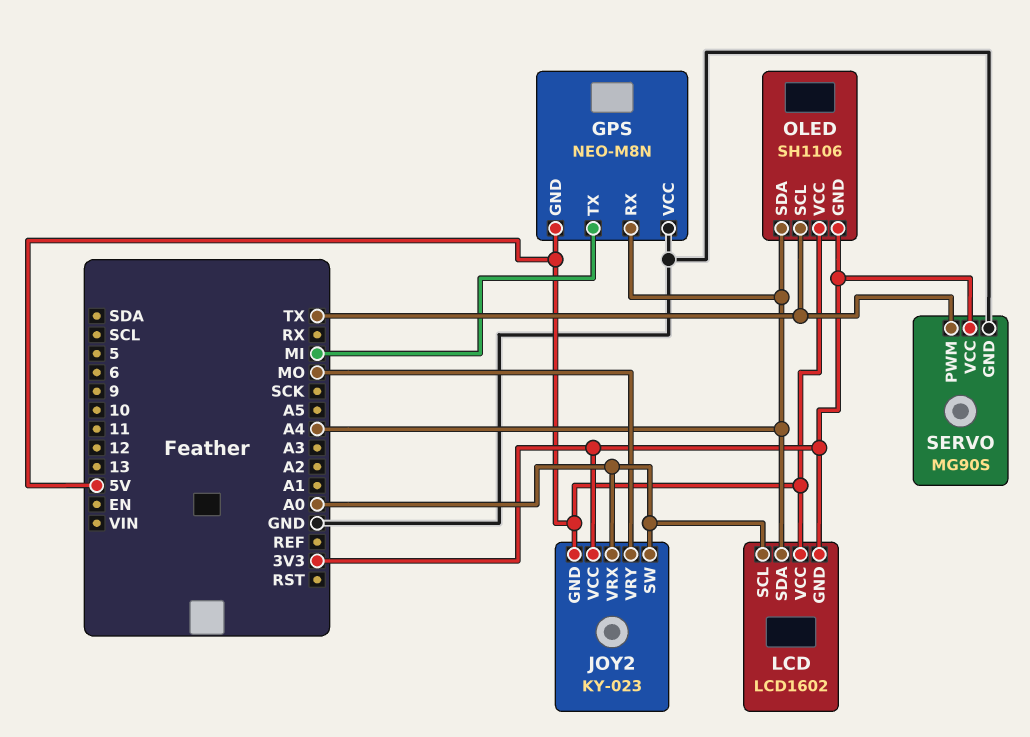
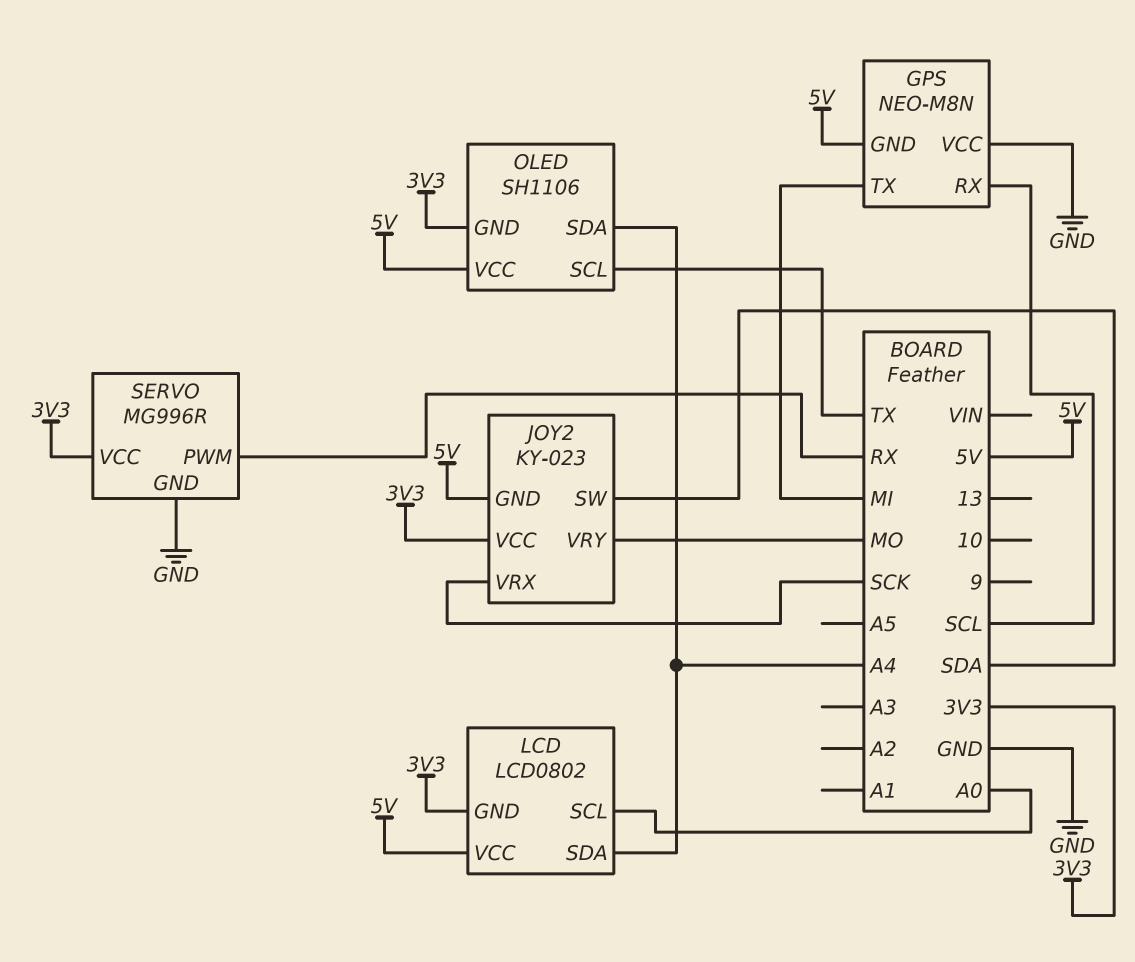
GPS pin RX: A4 -> SCL
JOY2 pin SW: A0 -> SDA
JOY2 pin VRX: A0 -> SCK
LCD: LCD1602 -> LCD0802
SERVO: MG90S -> MG996R
SERVO pin PWM: TX -> RX

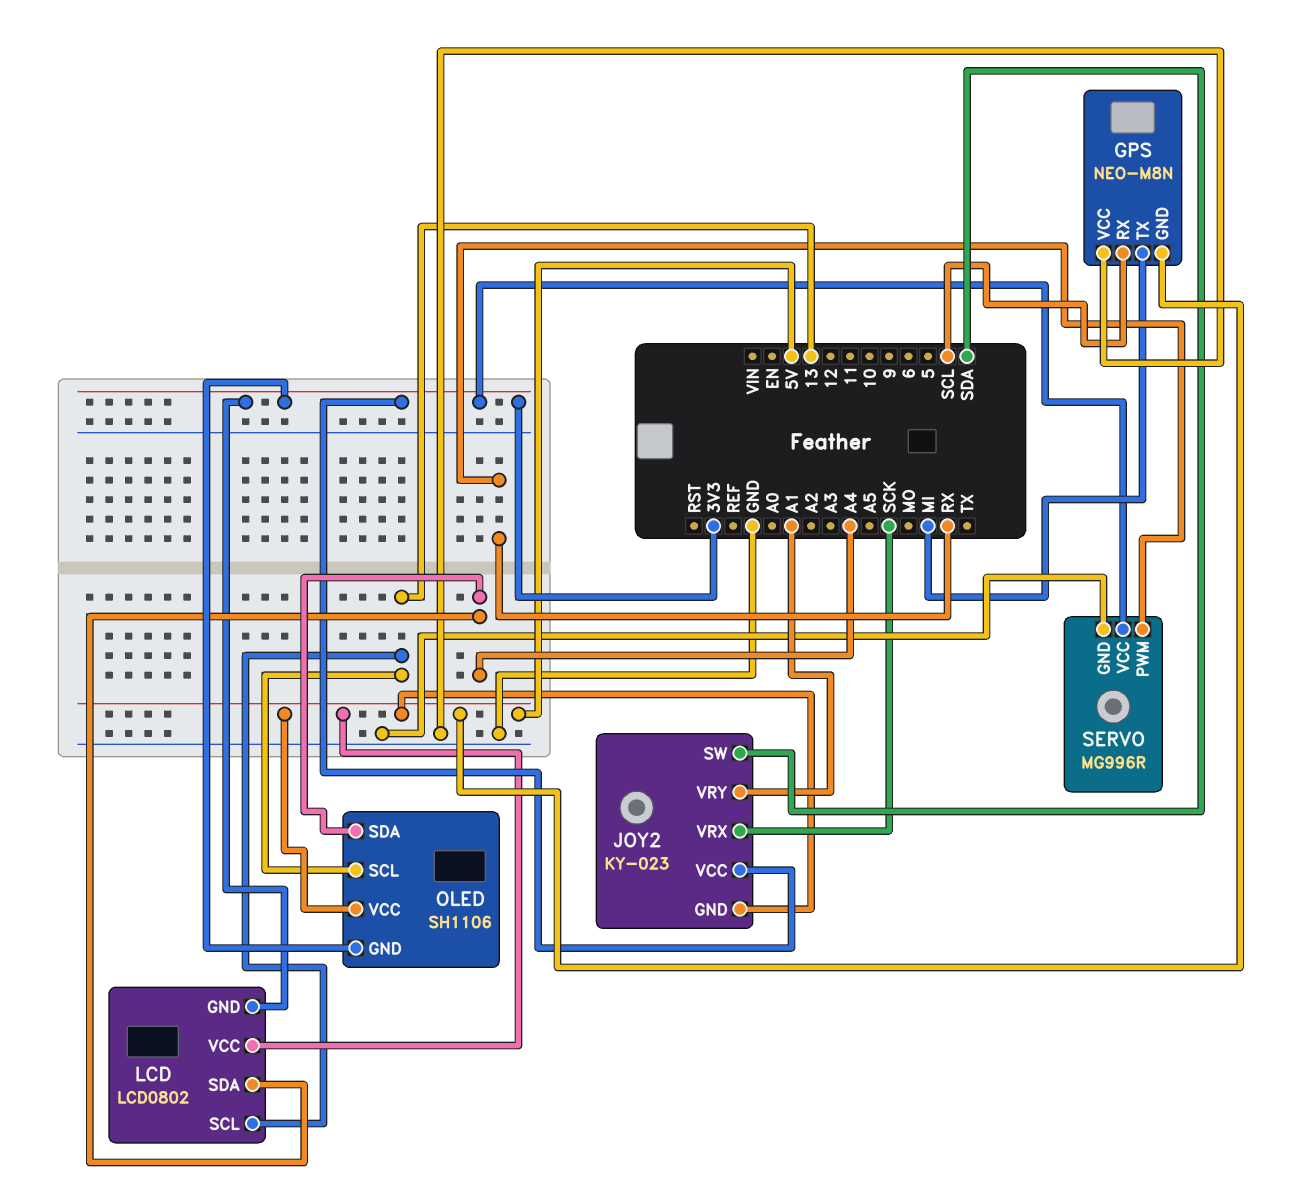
JOY2 pin VRY: MO -> A1
LCD pin SCL: A0 -> 13
OLED pin SCL: TX -> 13

